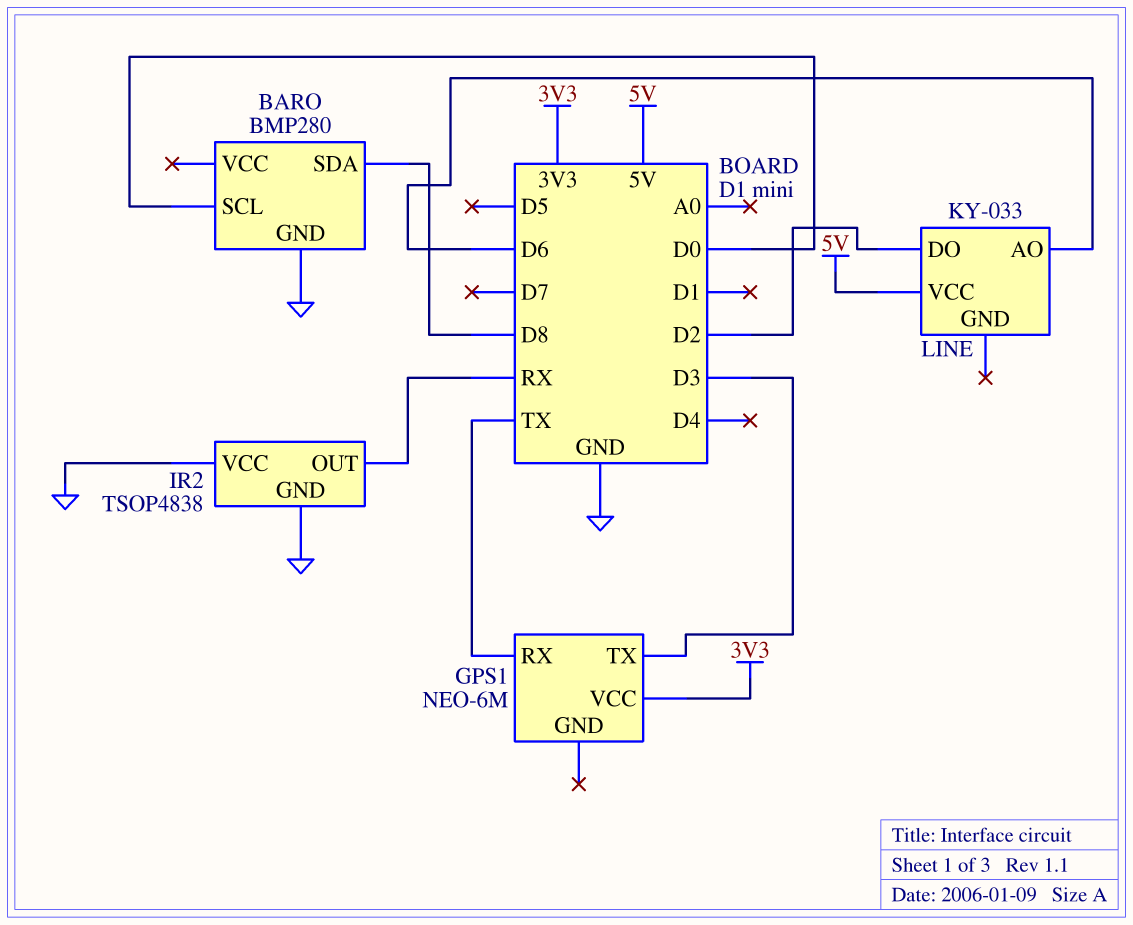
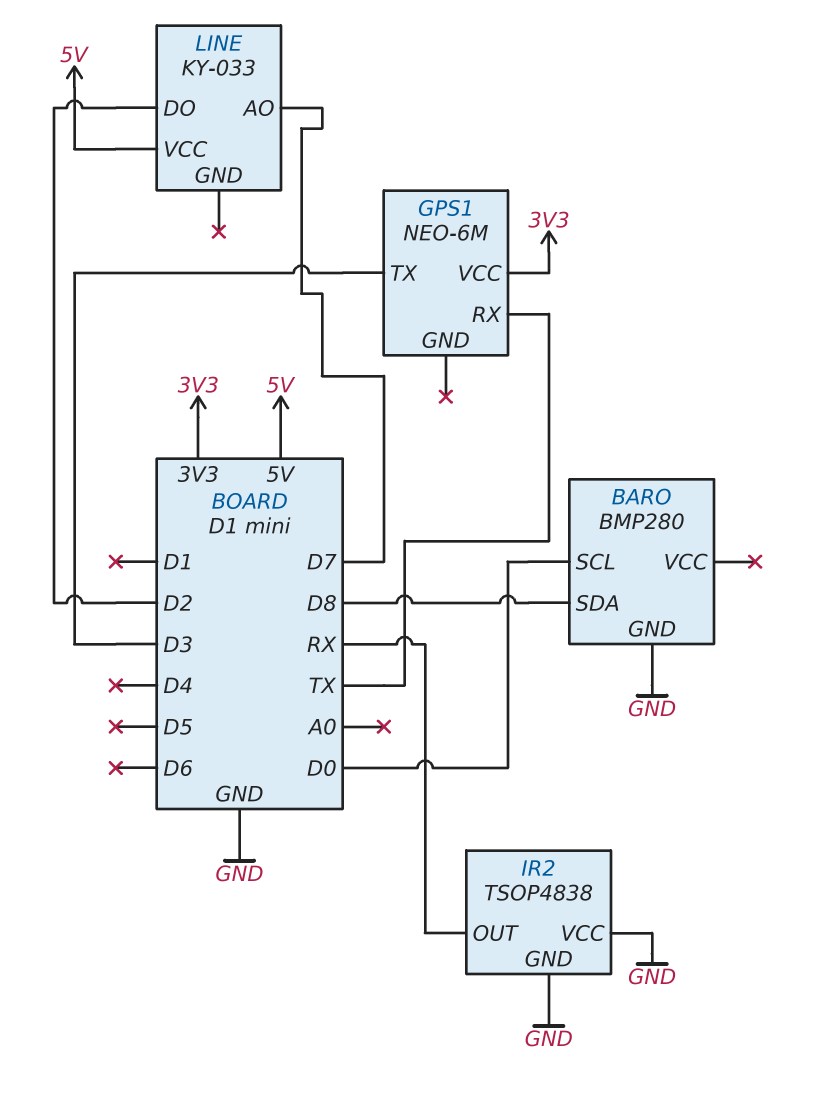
LINE pin AO: D6 -> D7

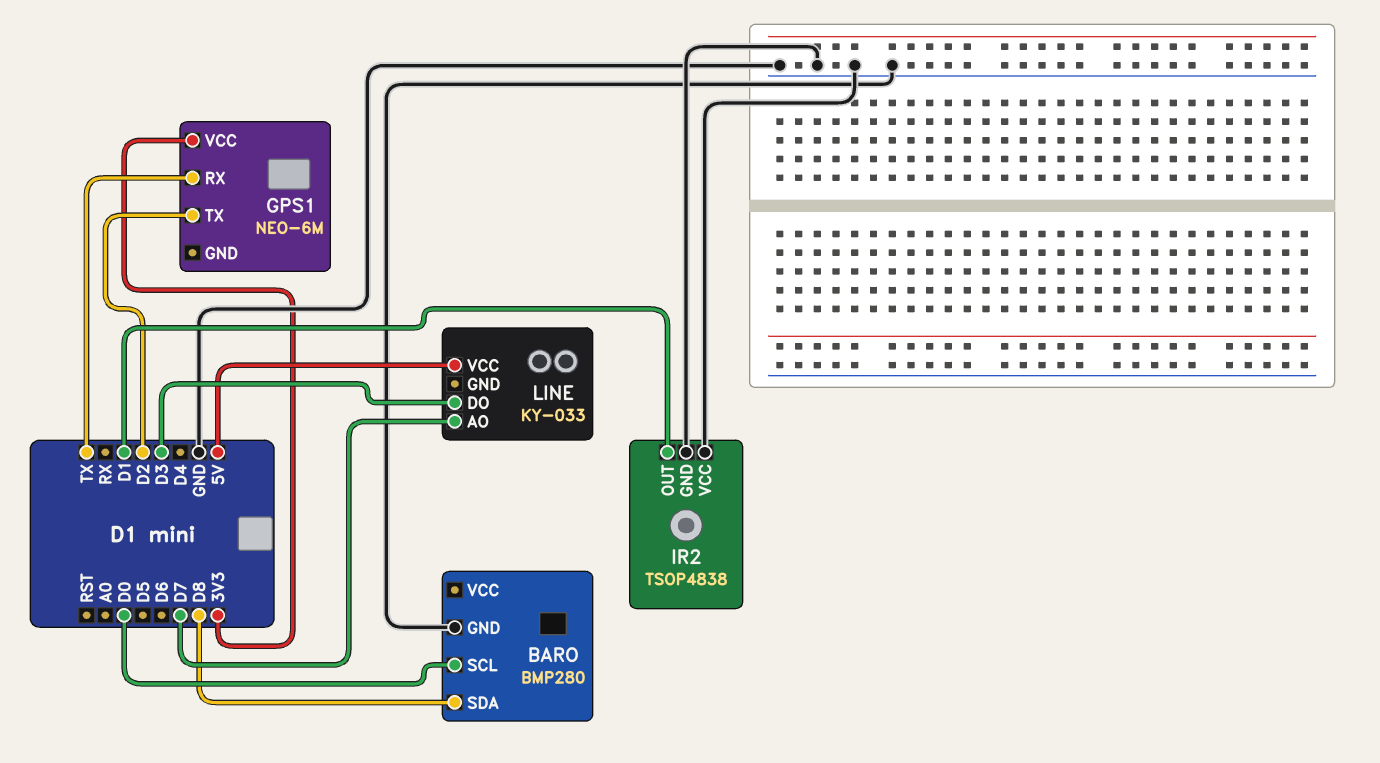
GPS1 pin TX: D3 -> D2
IR2 pin OUT: RX -> D1
LINE pin DO: D2 -> D3

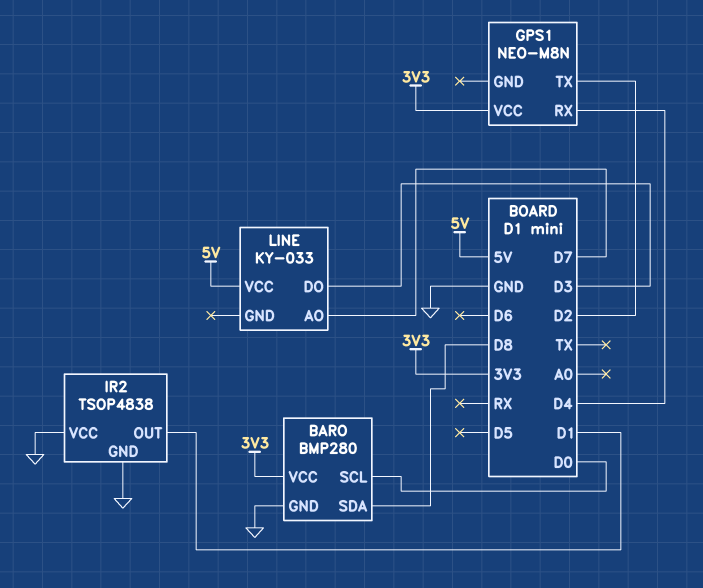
BARO pin VCC: none -> 3V3
GPS1: NEO-6M -> NEO-M8N
GPS1 pin RX: TX -> D4

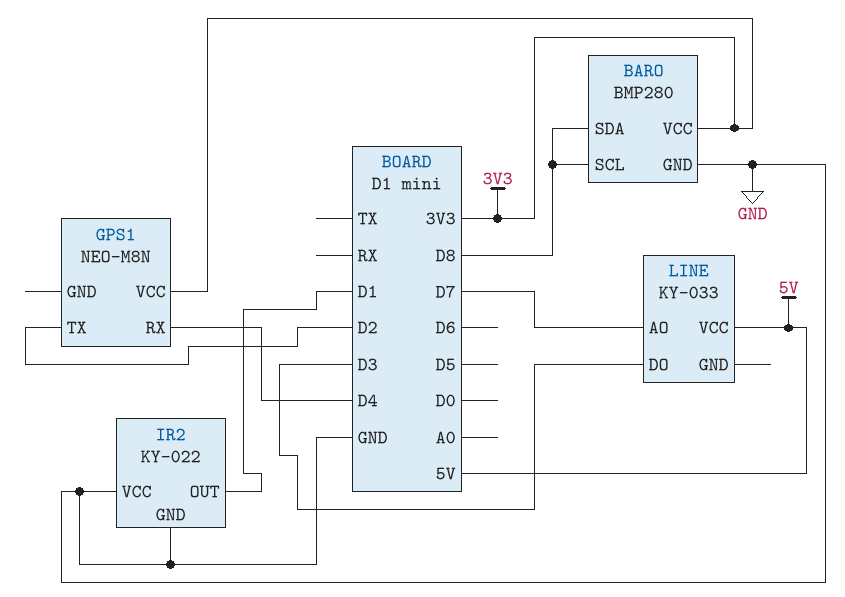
BARO pin SCL: D0 -> D8
IR2: TSOP4838 -> KY-022

